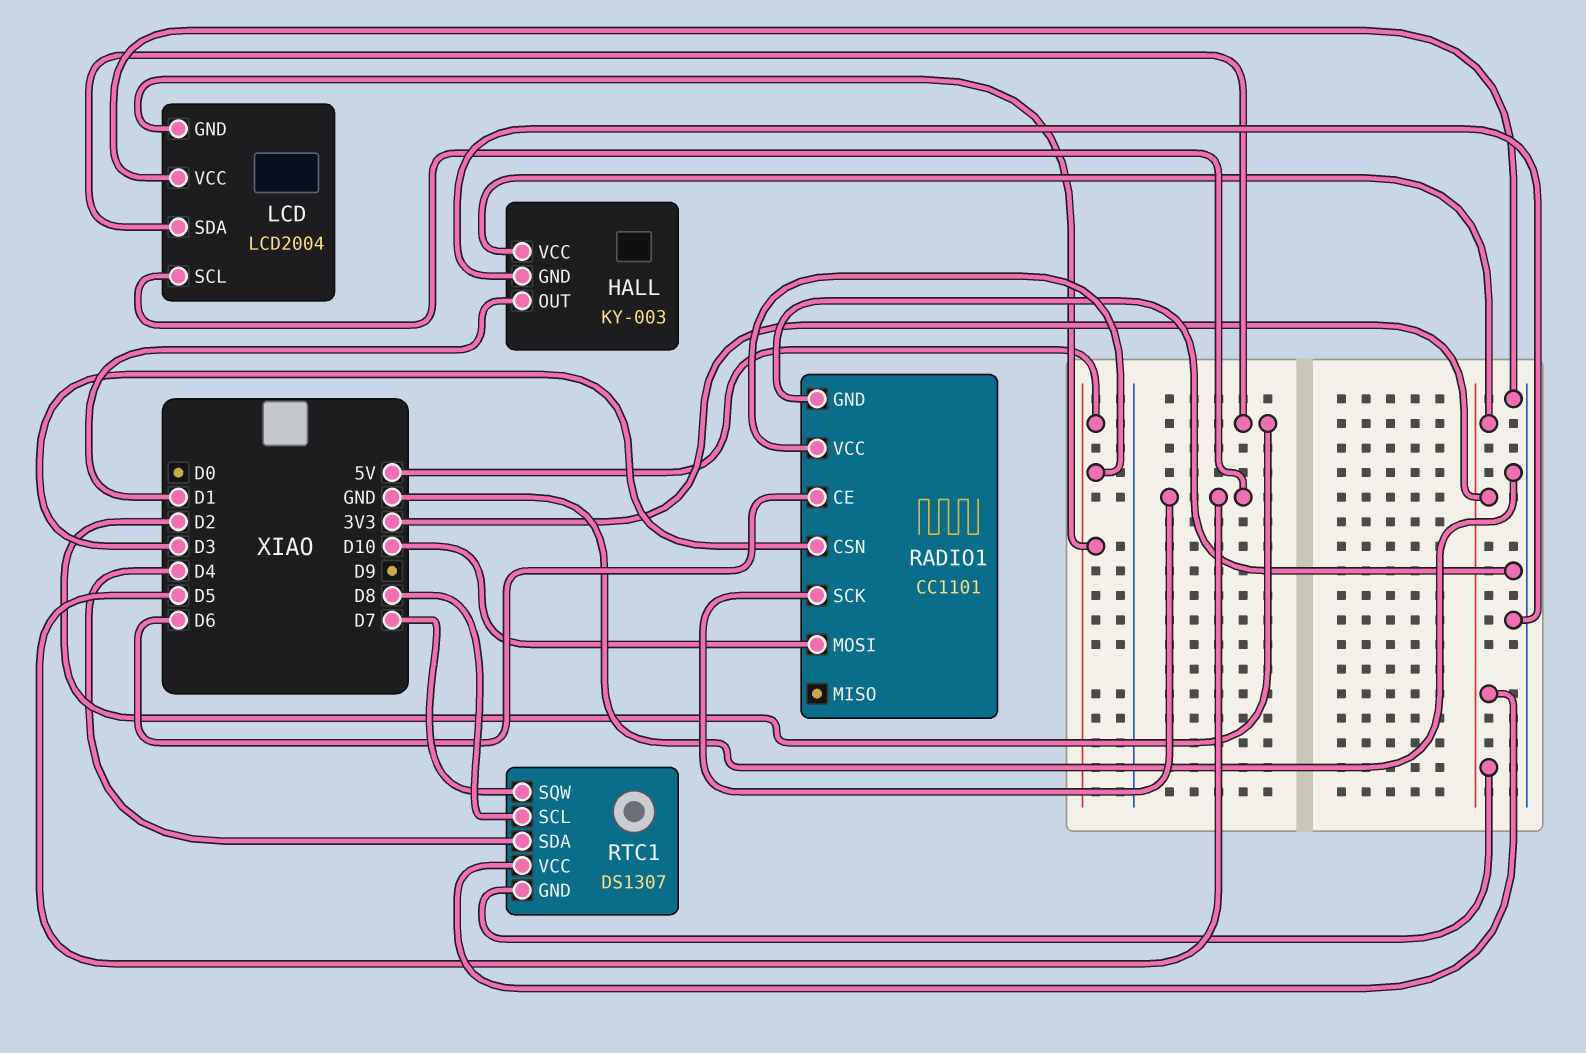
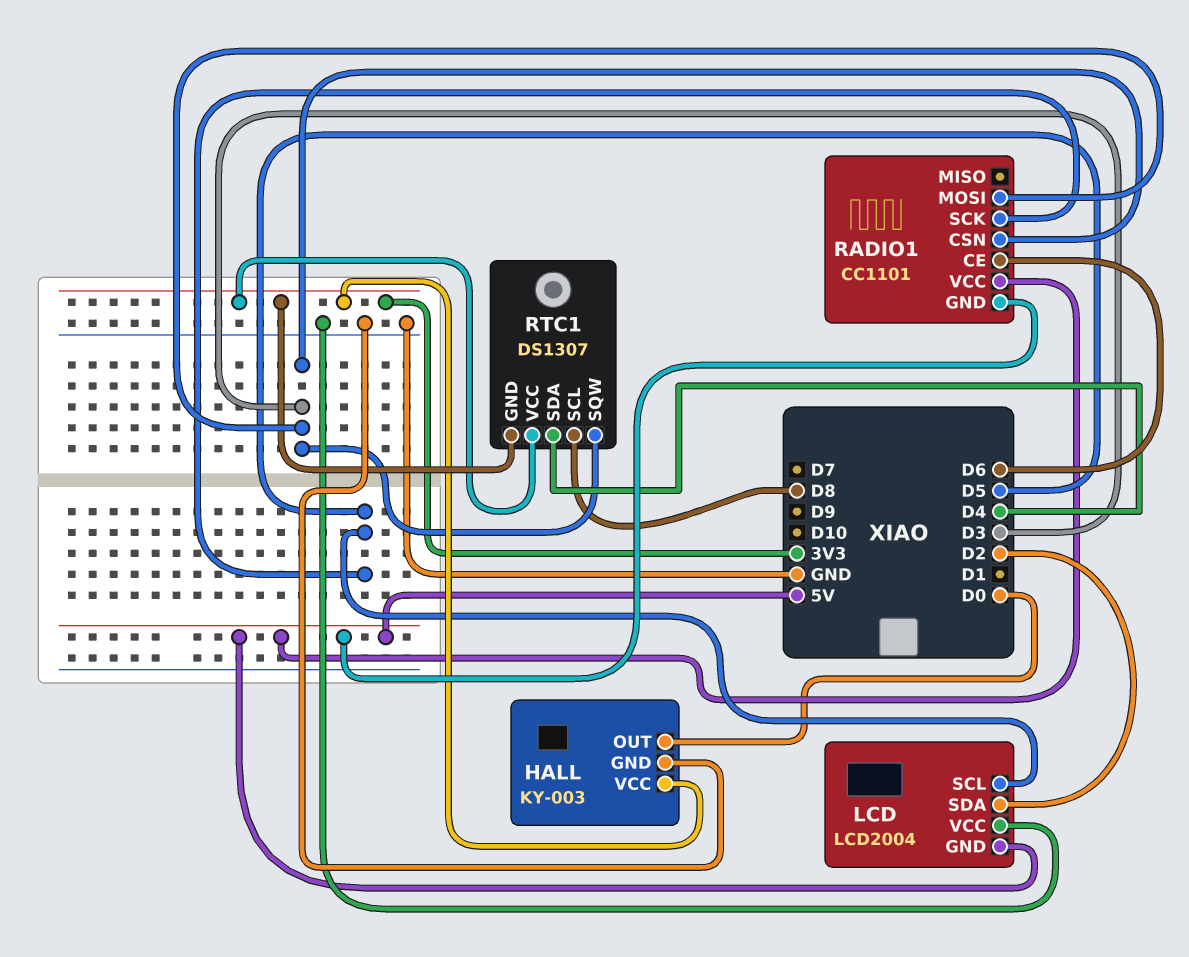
HALL pin OUT: D1 -> D0
RADIO1 pin GND: GND -> 5V
RADIO1 pin MOSI: D10 -> D3
RTC1 pin SQW: D7 -> D3

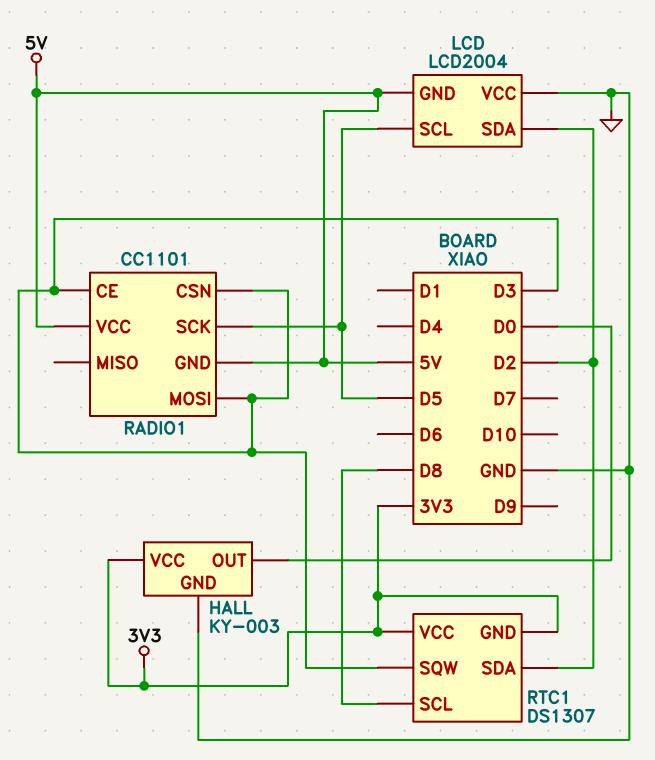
RADIO1 pin CE: D6 -> D3
RTC1 pin SDA: D4 -> D2

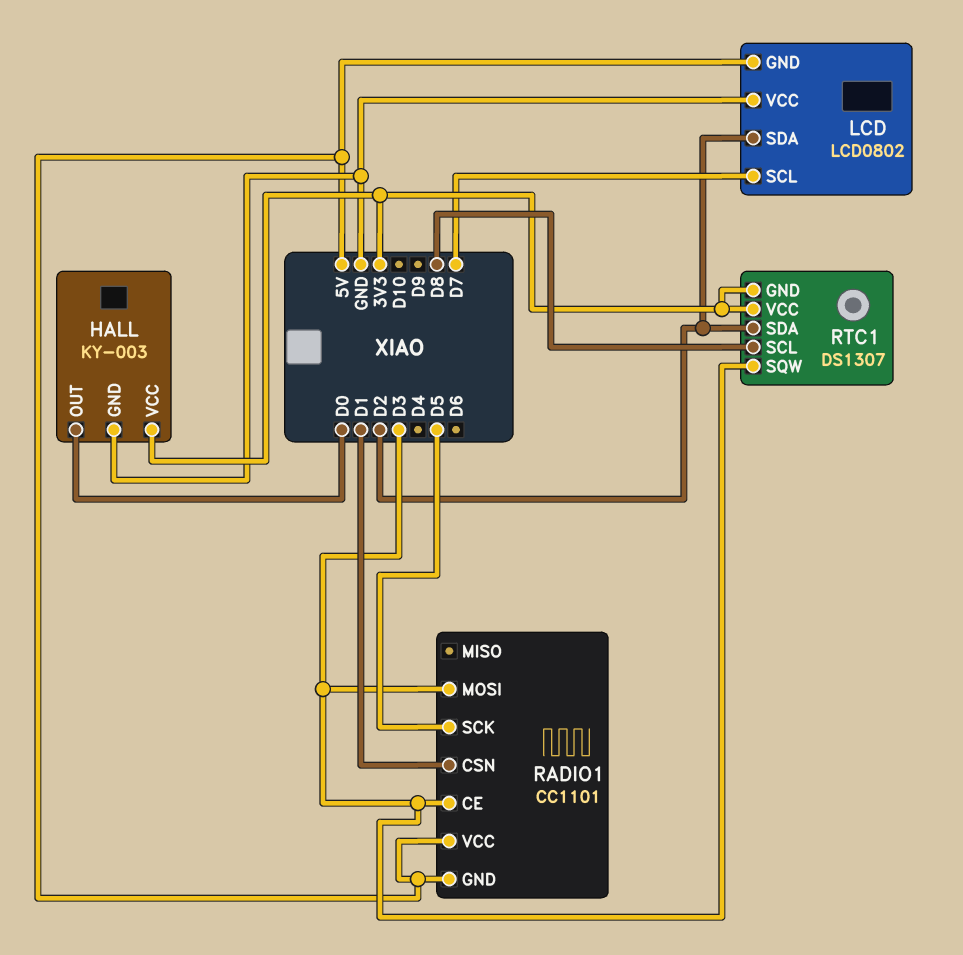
LCD: LCD2004 -> LCD0802
LCD pin SCL: D5 -> D7
RADIO1 pin CSN: D3 -> D1

